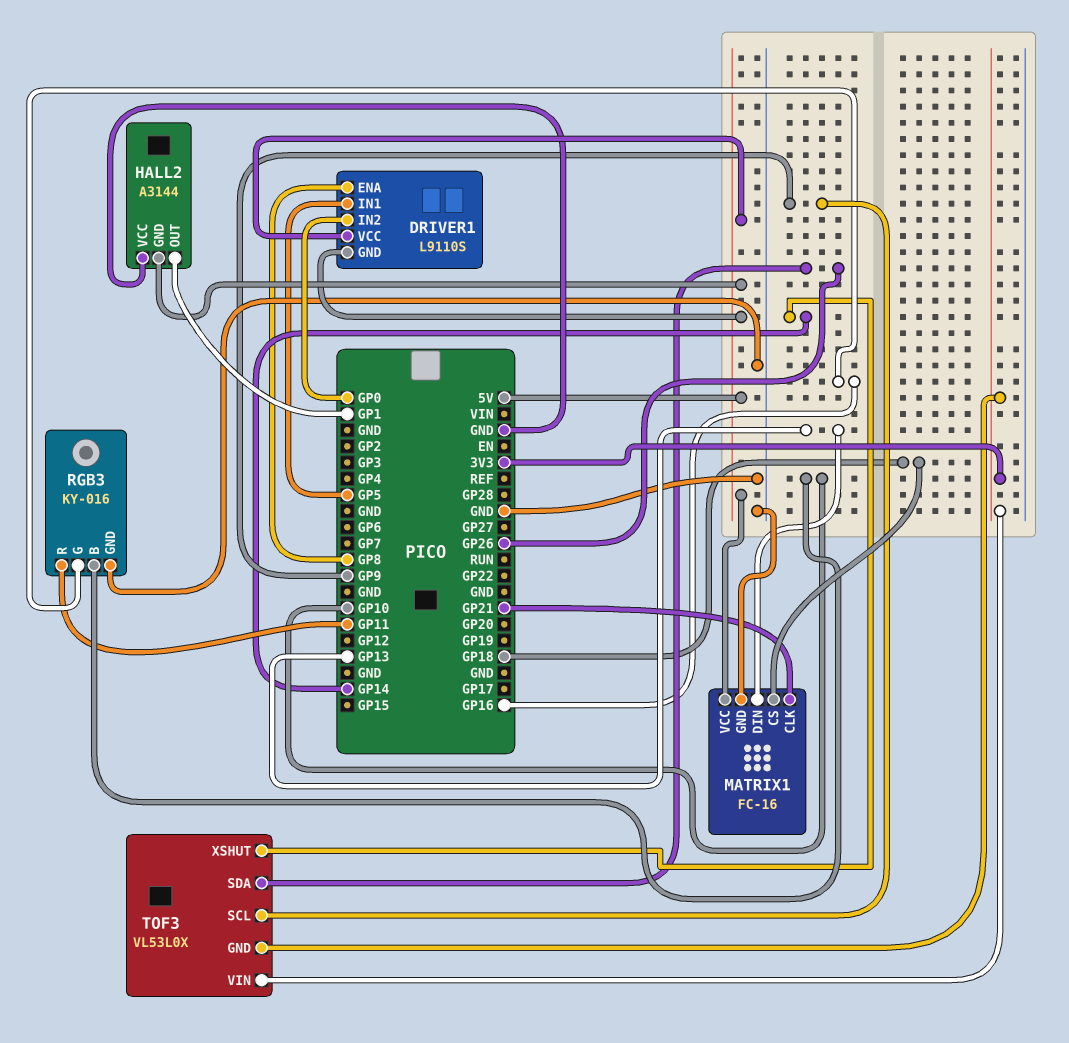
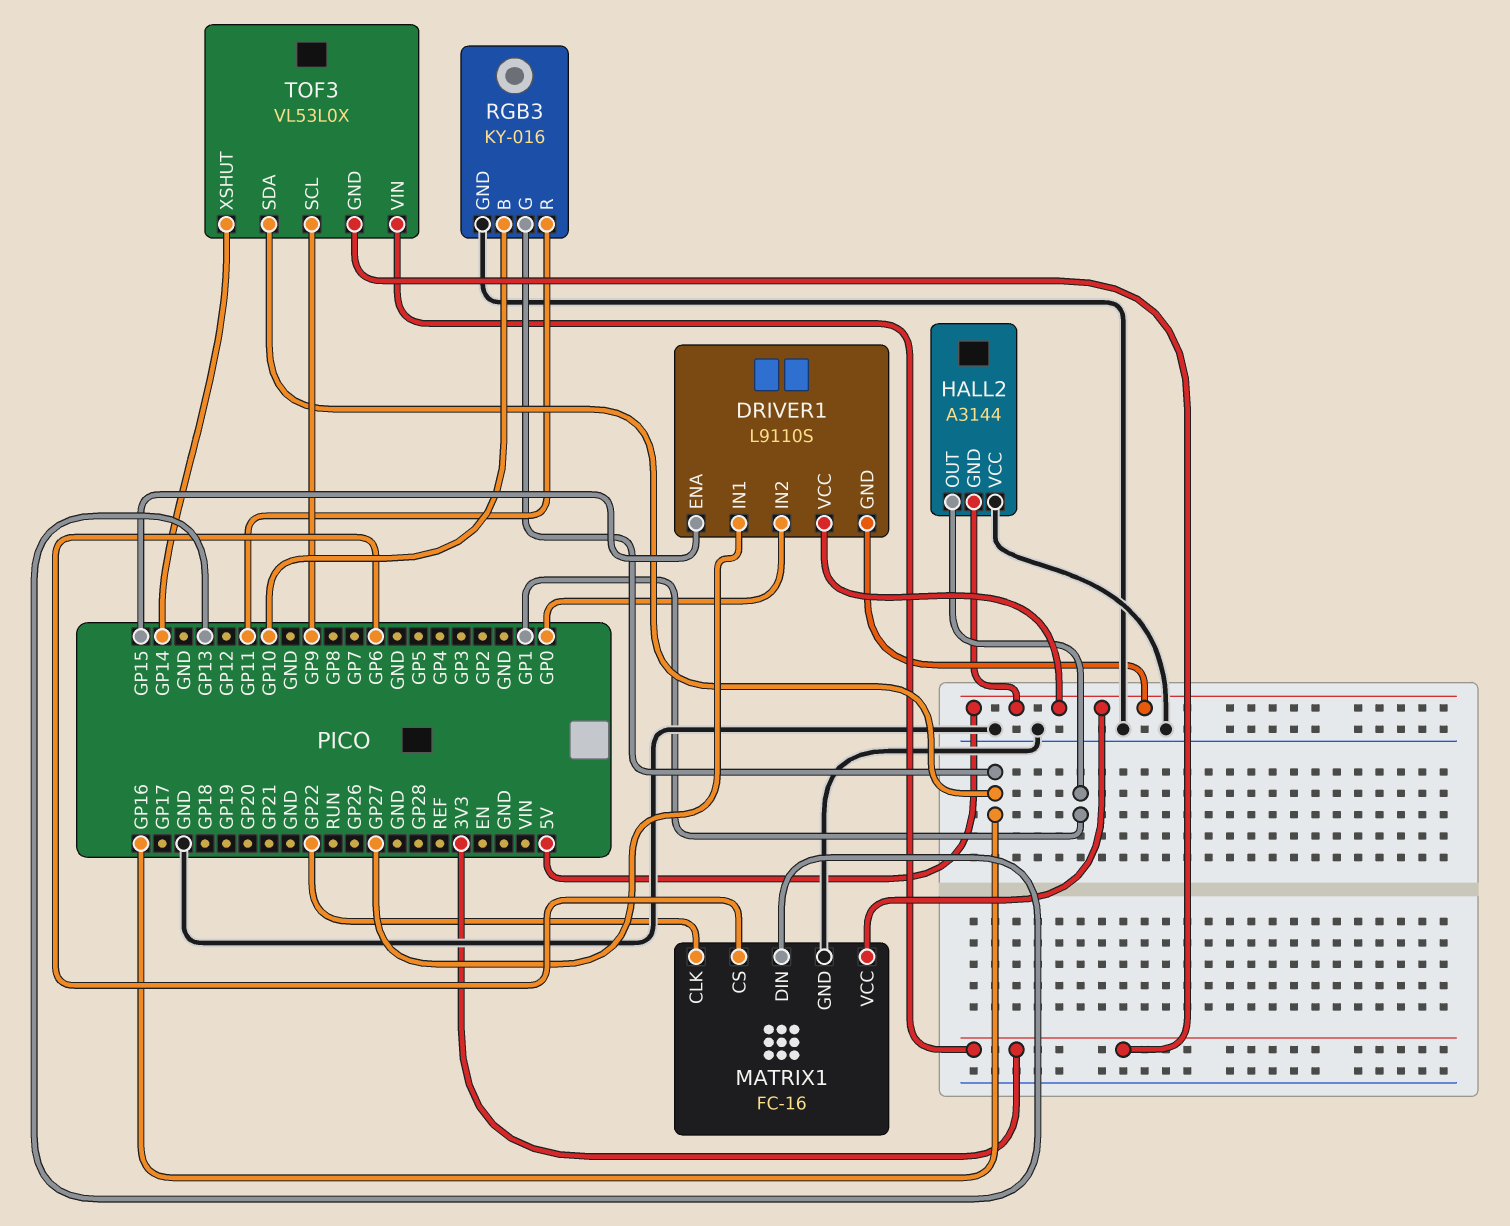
DRIVER1 pin ENA: GP8 -> GP15
DRIVER1 pin IN1: GP5 -> GP27
MATRIX1 pin CLK: GP21 -> GP22
MATRIX1 pin CS: GP18 -> GP6
TOF3 pin SDA: GP26 -> GP16

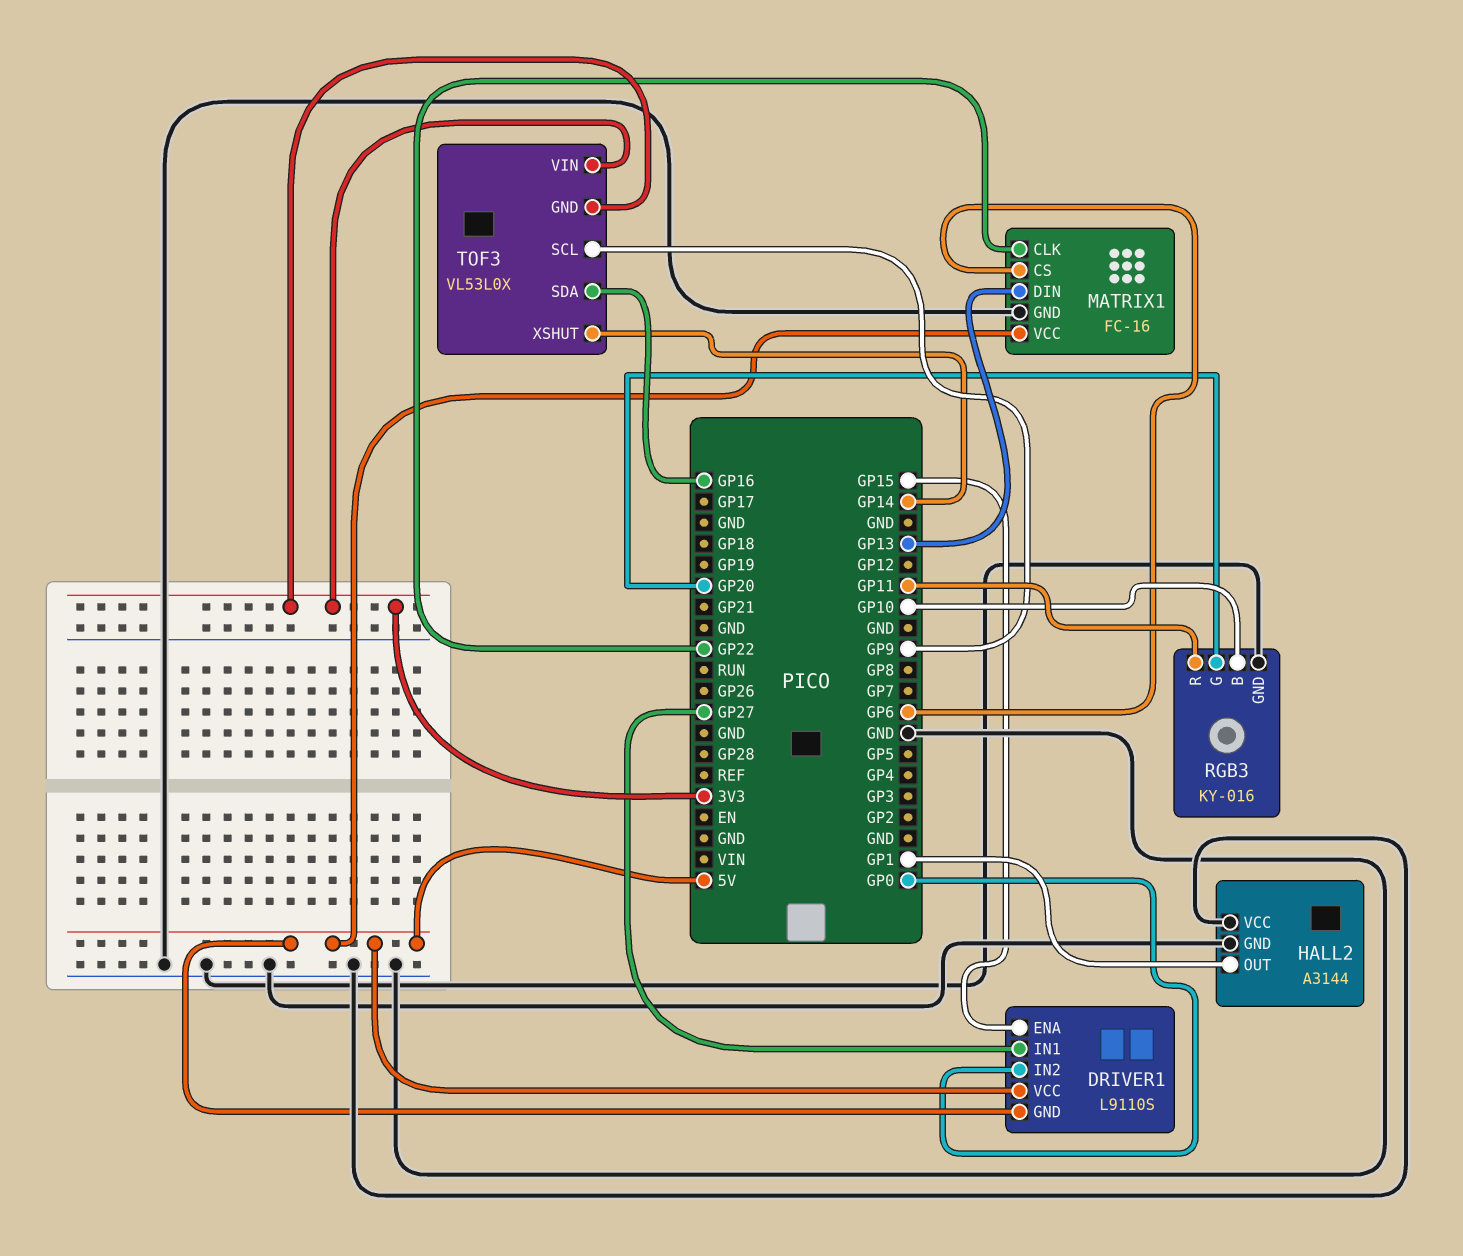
HALL2 pin GND: 5V -> GND
RGB3 pin G: GP16 -> GP20

